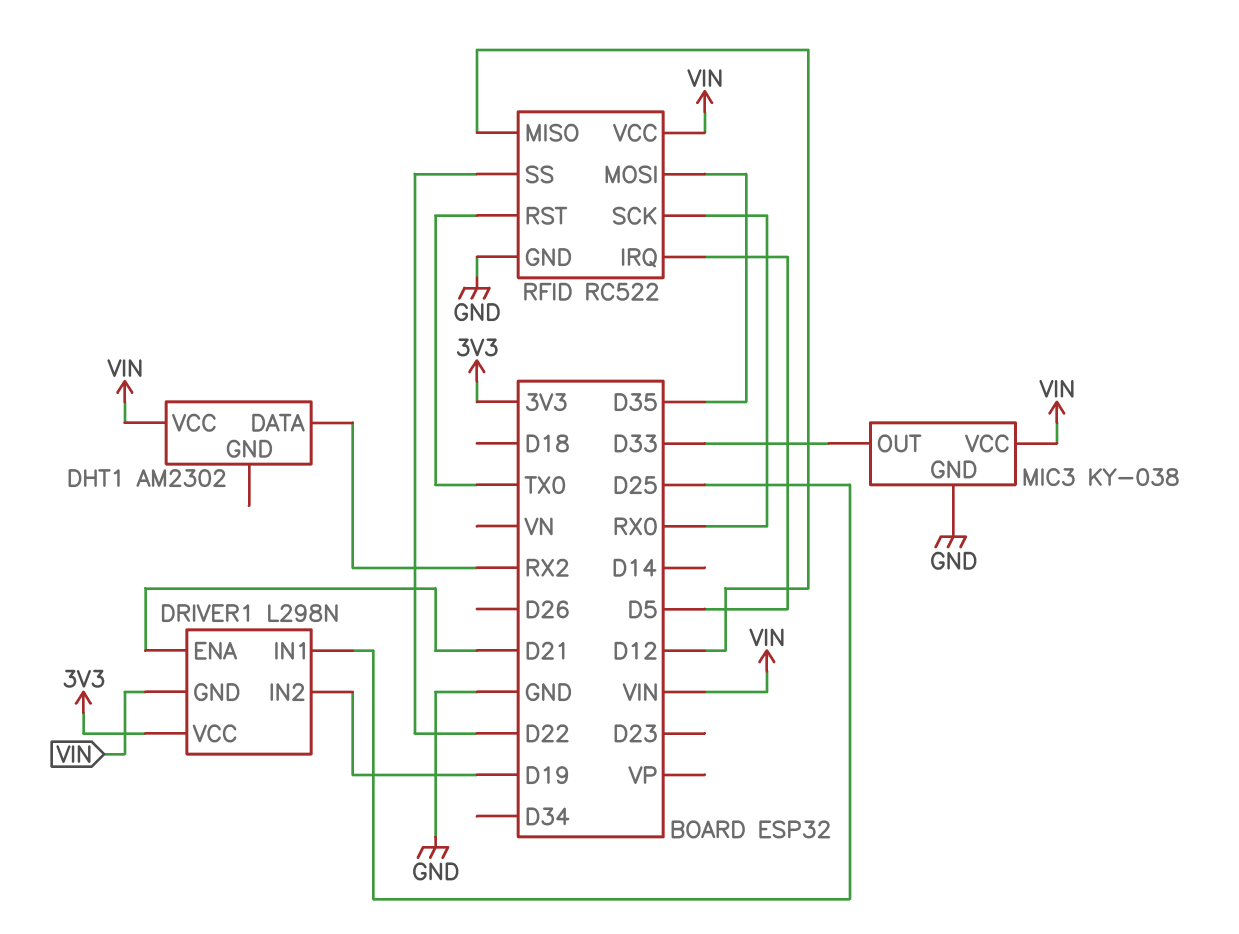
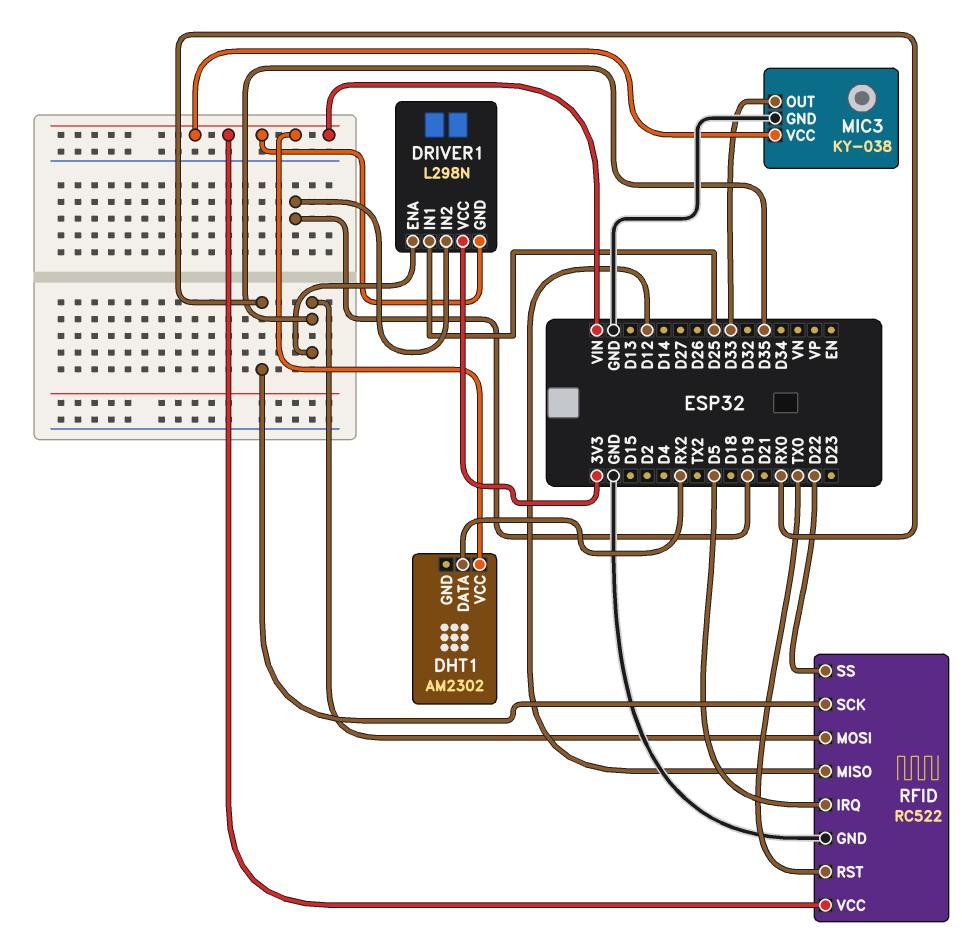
DRIVER1 pin ENA: D21 -> D35

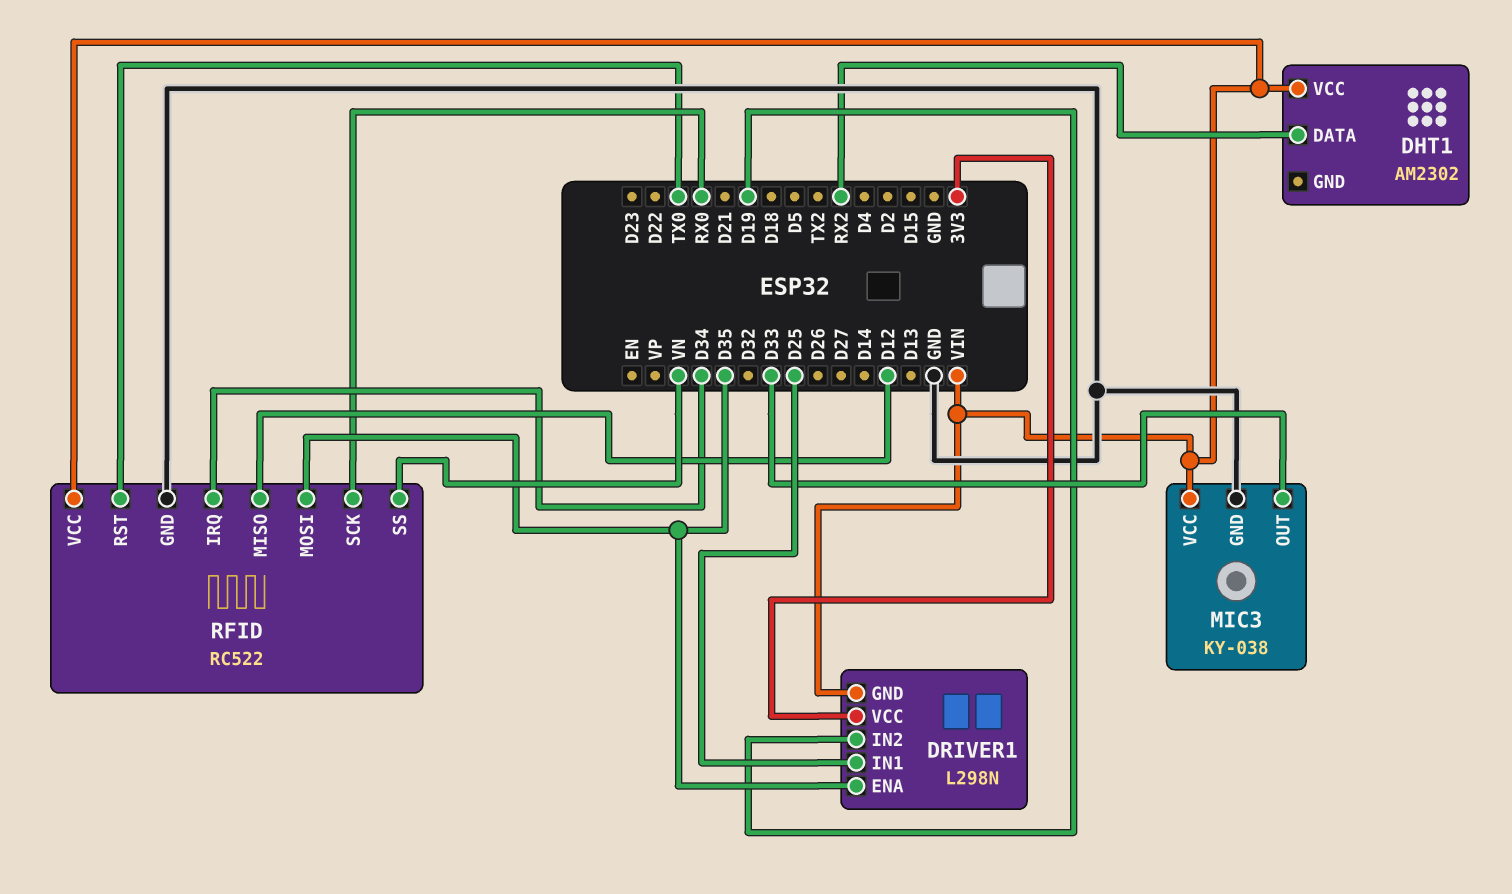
RFID pin IRQ: D5 -> D34
RFID pin SS: D22 -> VN

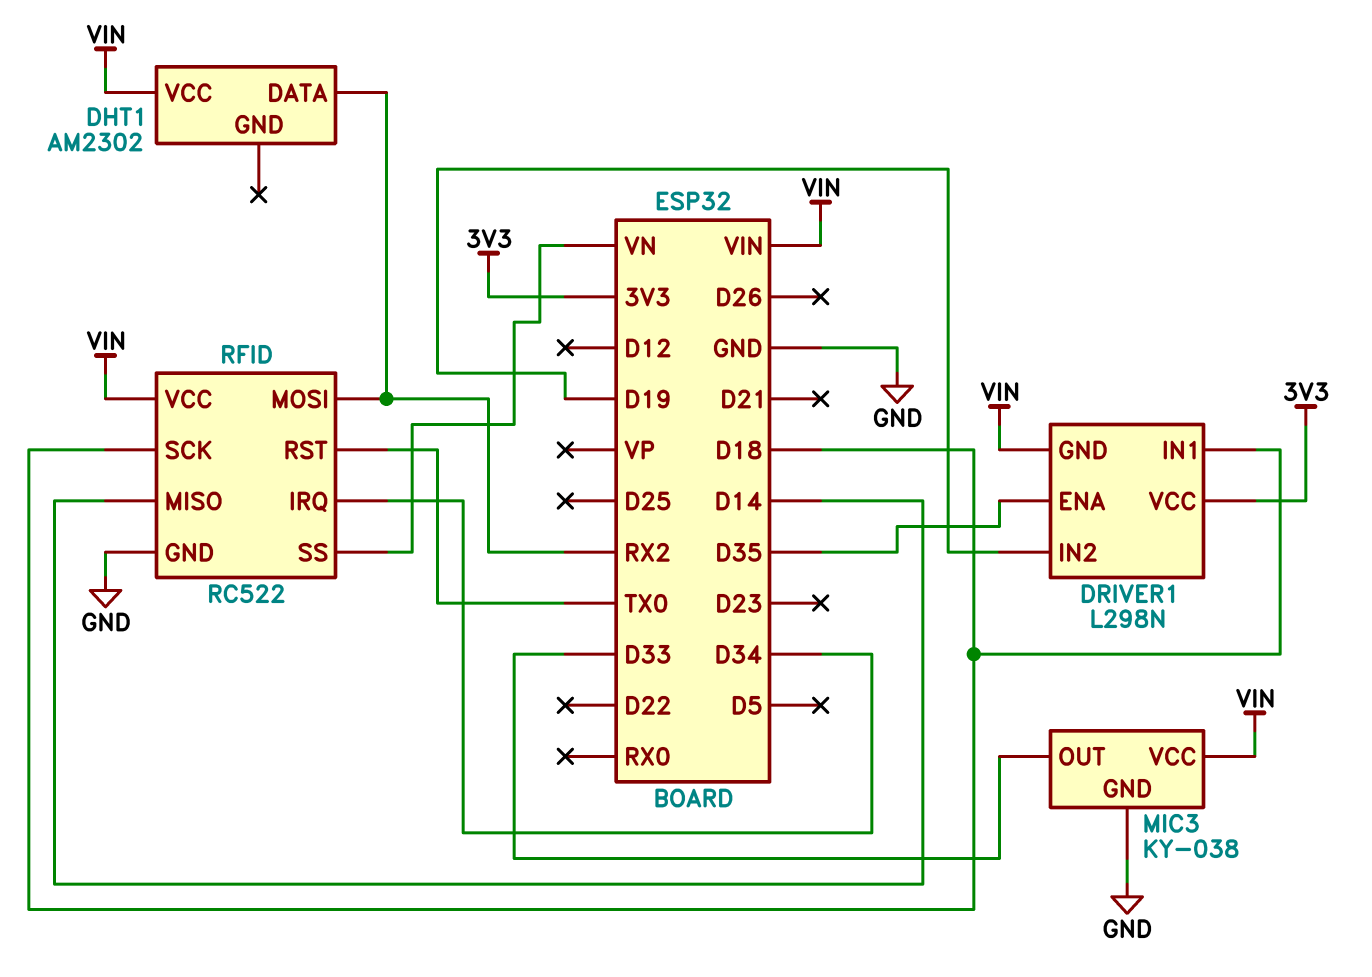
DRIVER1 pin IN1: D25 -> D18
RFID pin MISO: D12 -> D14
RFID pin MOSI: D35 -> RX2
RFID pin SCK: RX0 -> D18

